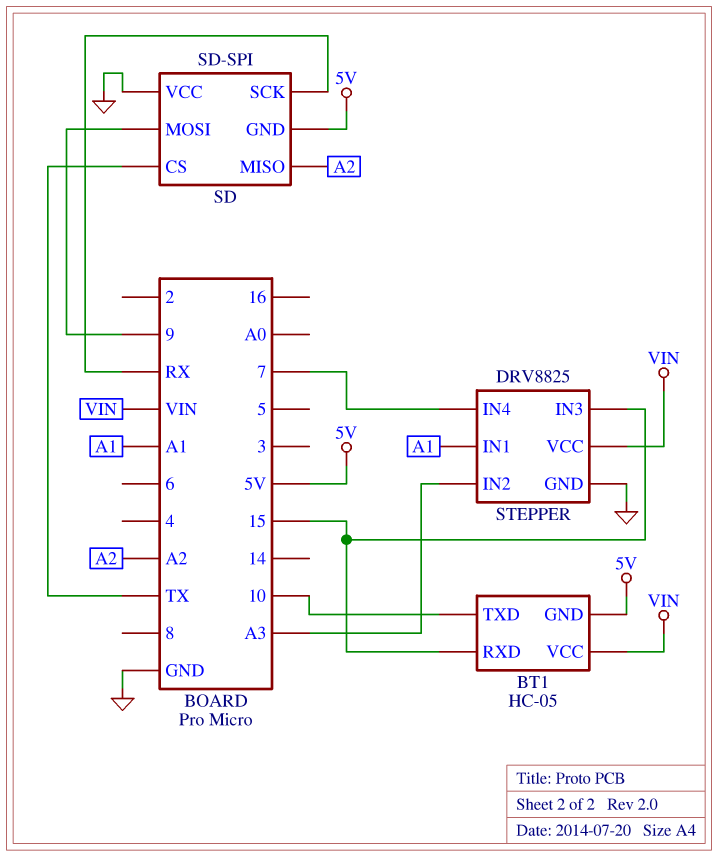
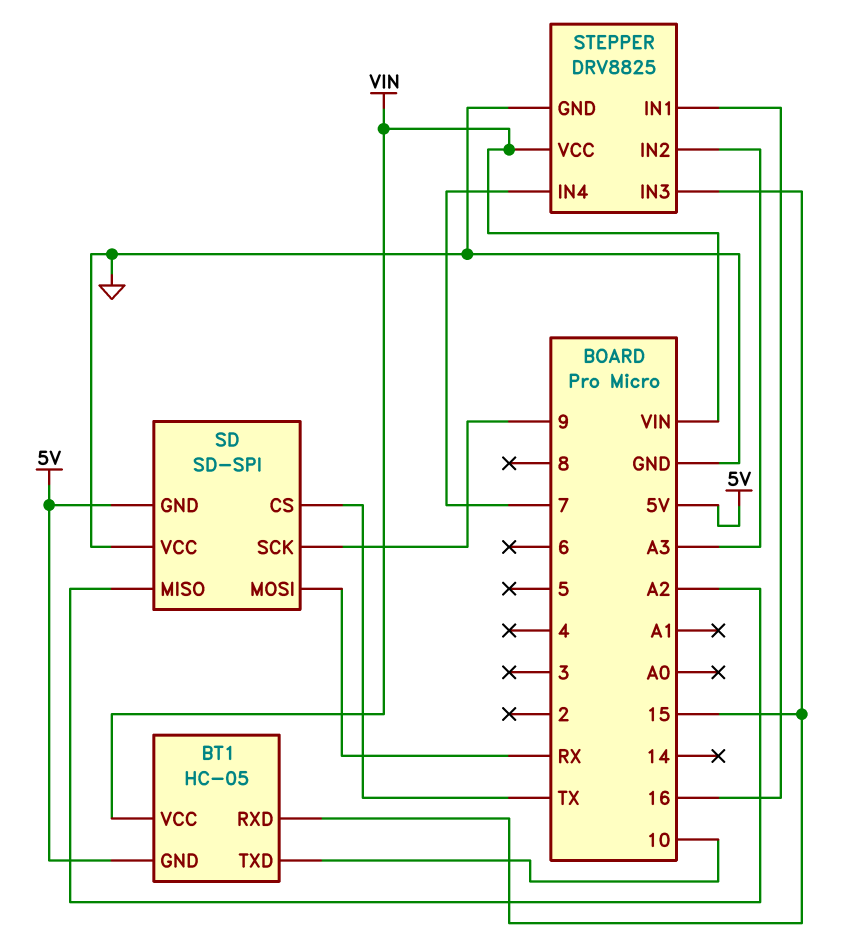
SD pin MOSI: 9 -> RX
SD pin SCK: RX -> 9
STEPPER pin IN1: A1 -> 16

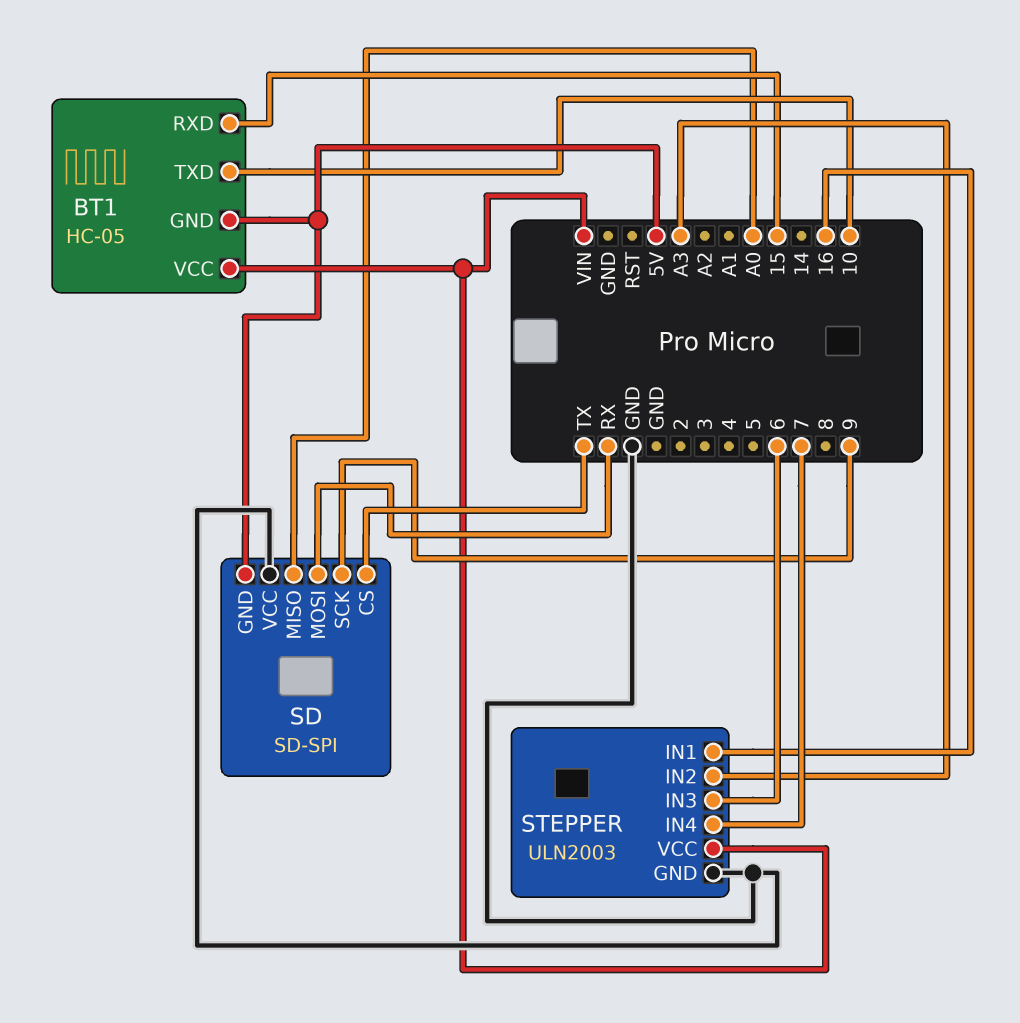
SD pin MISO: A2 -> A0
STEPPER: DRV8825 -> ULN2003
STEPPER pin IN3: 15 -> 6

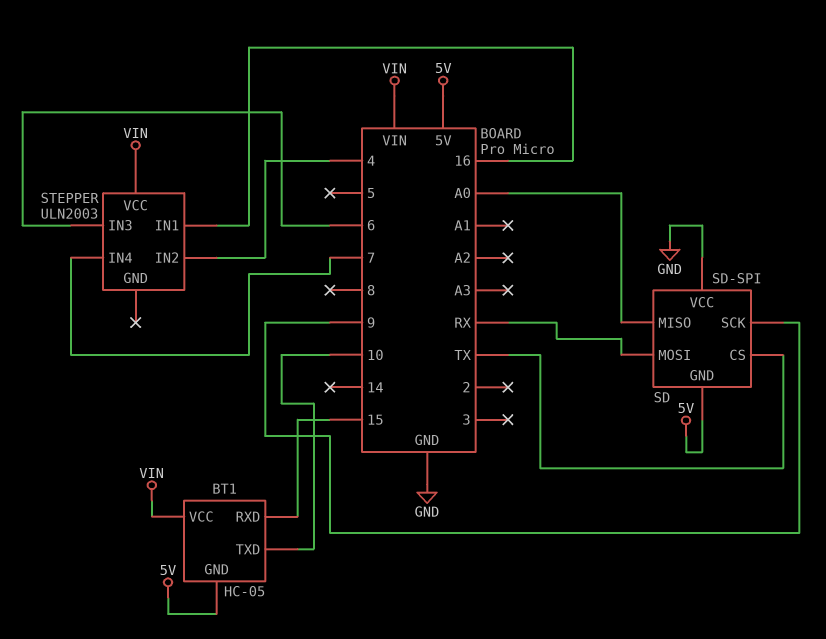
STEPPER pin GND: GND -> none
STEPPER pin IN2: A3 -> 4

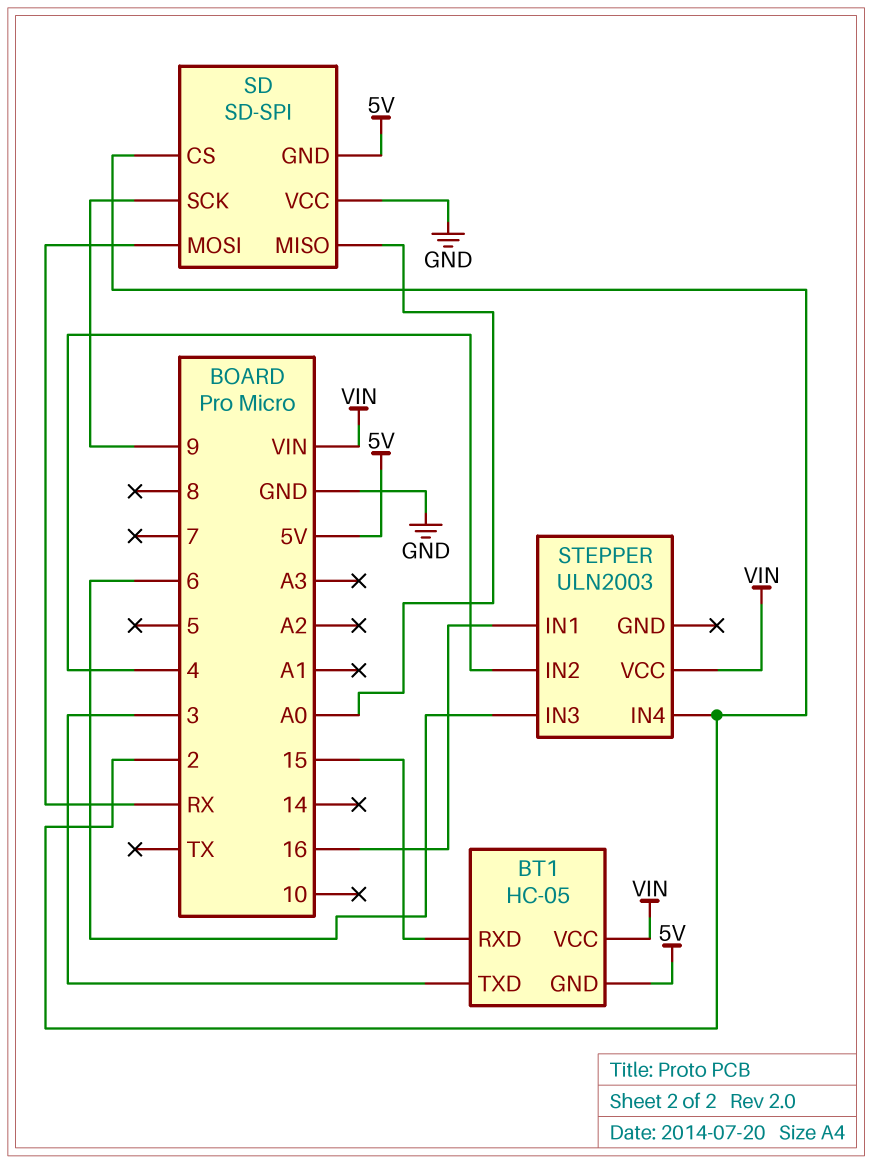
BT1 pin TXD: 10 -> 3
SD pin CS: TX -> 2
STEPPER pin IN4: 7 -> 2

